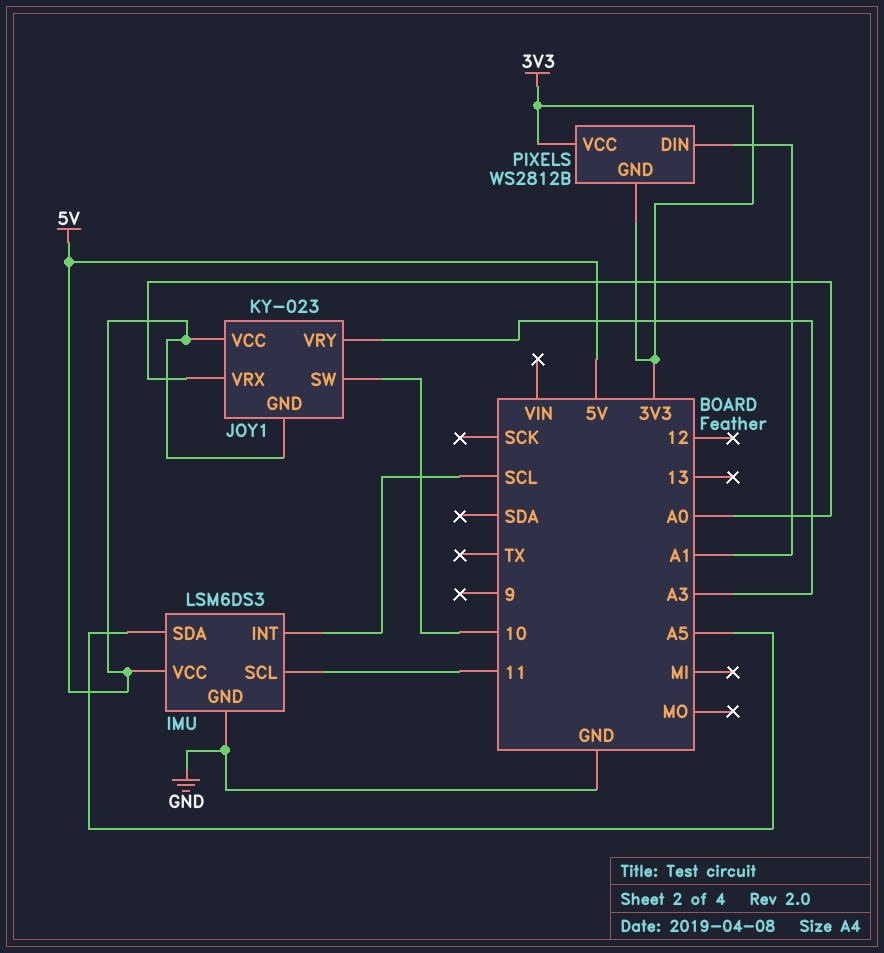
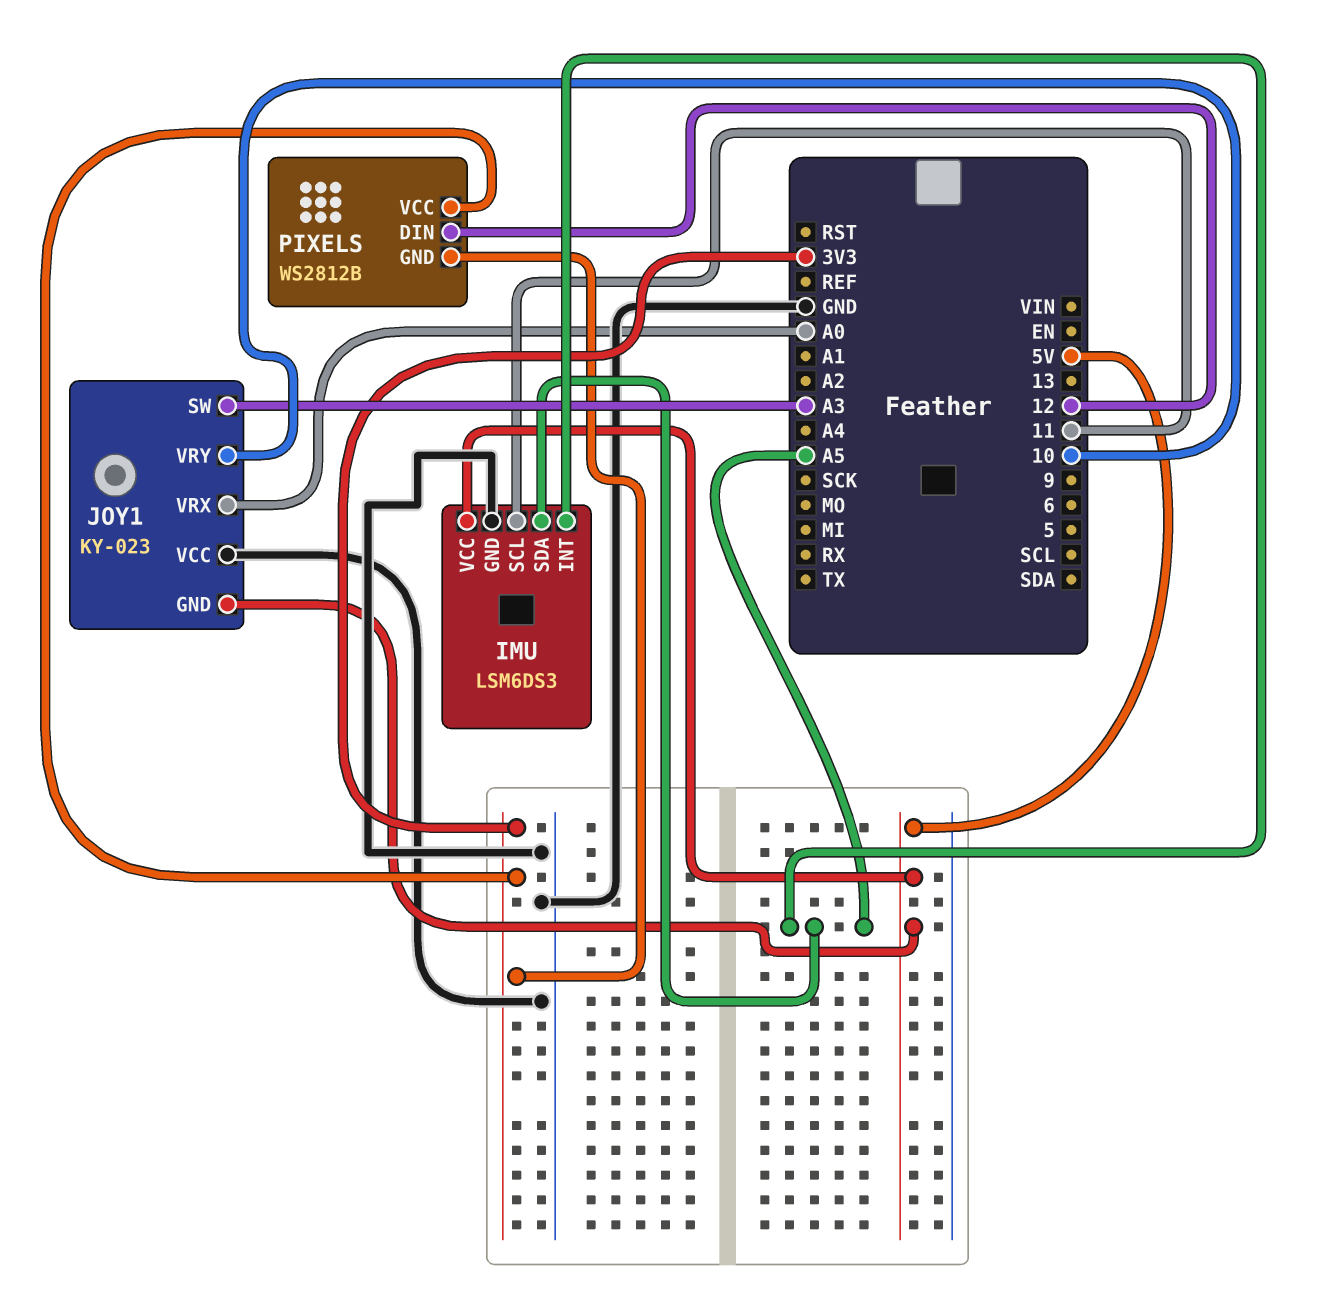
IMU pin INT: SCL -> A5
JOY1 pin SW: 10 -> A3
JOY1 pin VCC: 5V -> GND
JOY1 pin VRY: A3 -> 10
PIXELS pin DIN: A1 -> 12

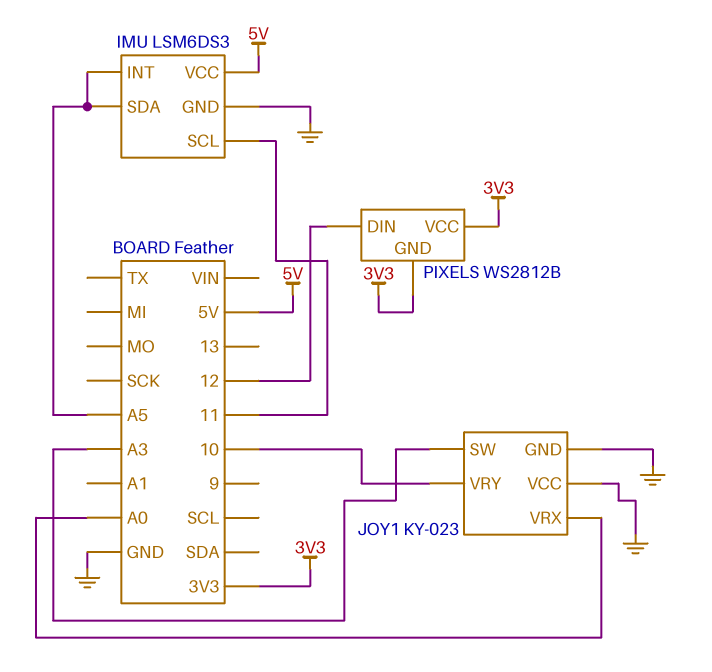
JOY1 pin GND: 5V -> GND

